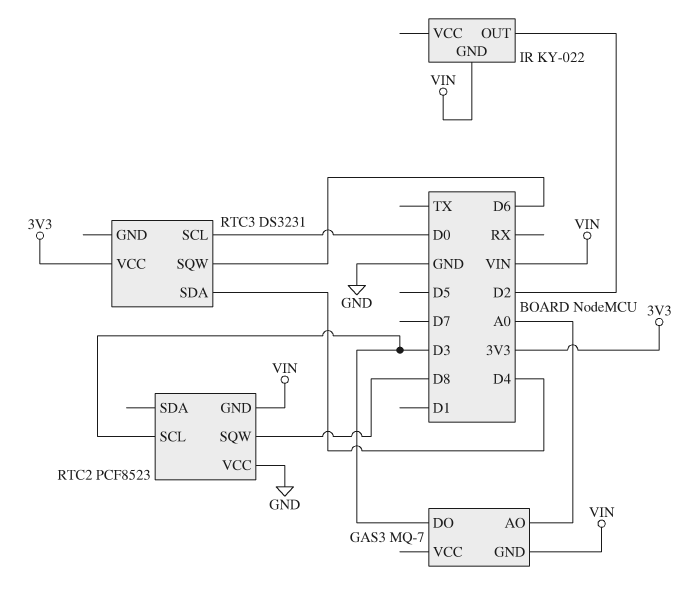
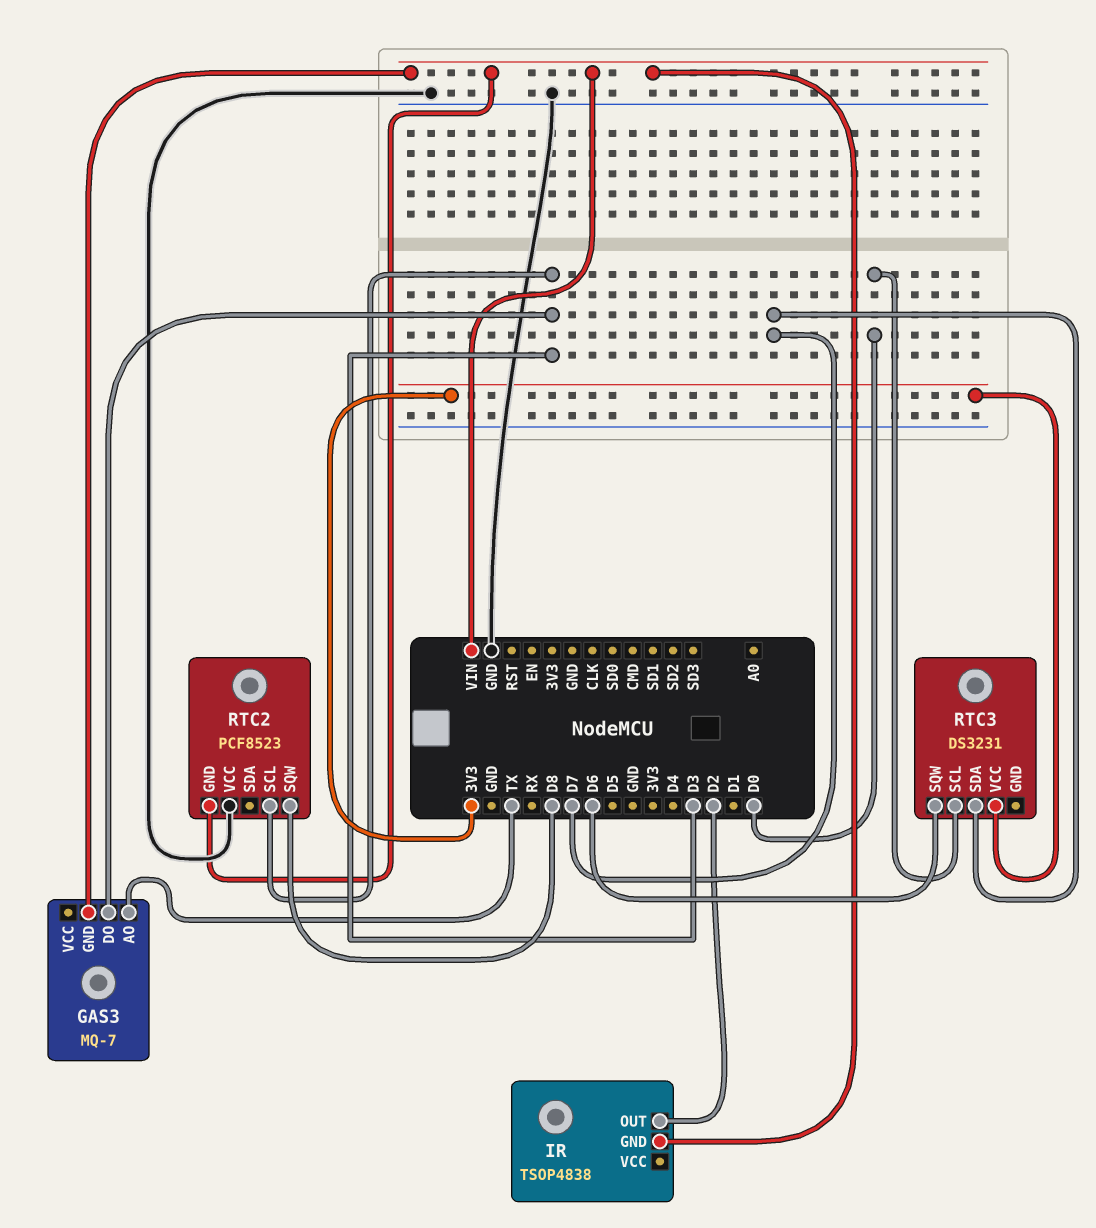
GAS3 pin AO: A0 -> TX
IR: KY-022 -> TSOP4838
RTC3 pin SDA: D4 -> D7

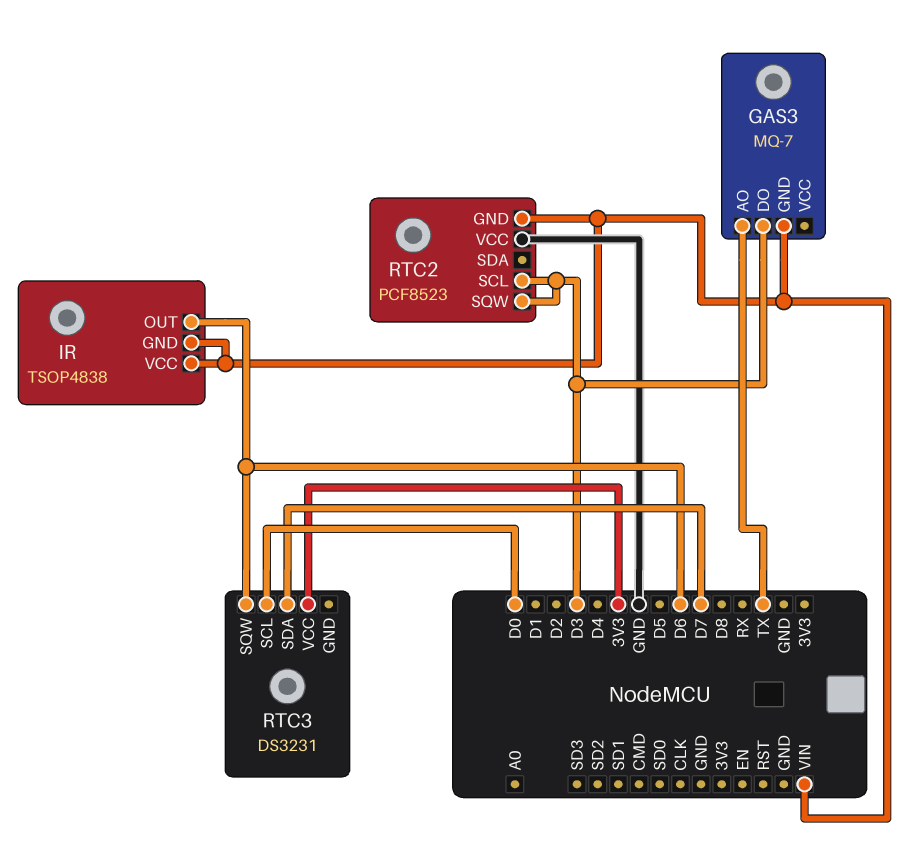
IR pin OUT: D2 -> D6
IR pin VCC: none -> VIN
RTC2 pin SQW: D8 -> D3

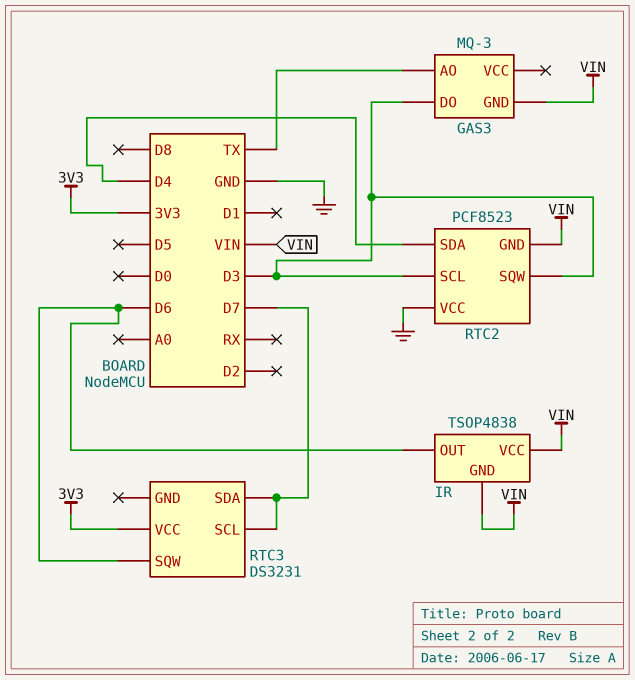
GAS3: MQ-7 -> MQ-3
RTC2 pin SDA: none -> D4
RTC3 pin SCL: D0 -> D7

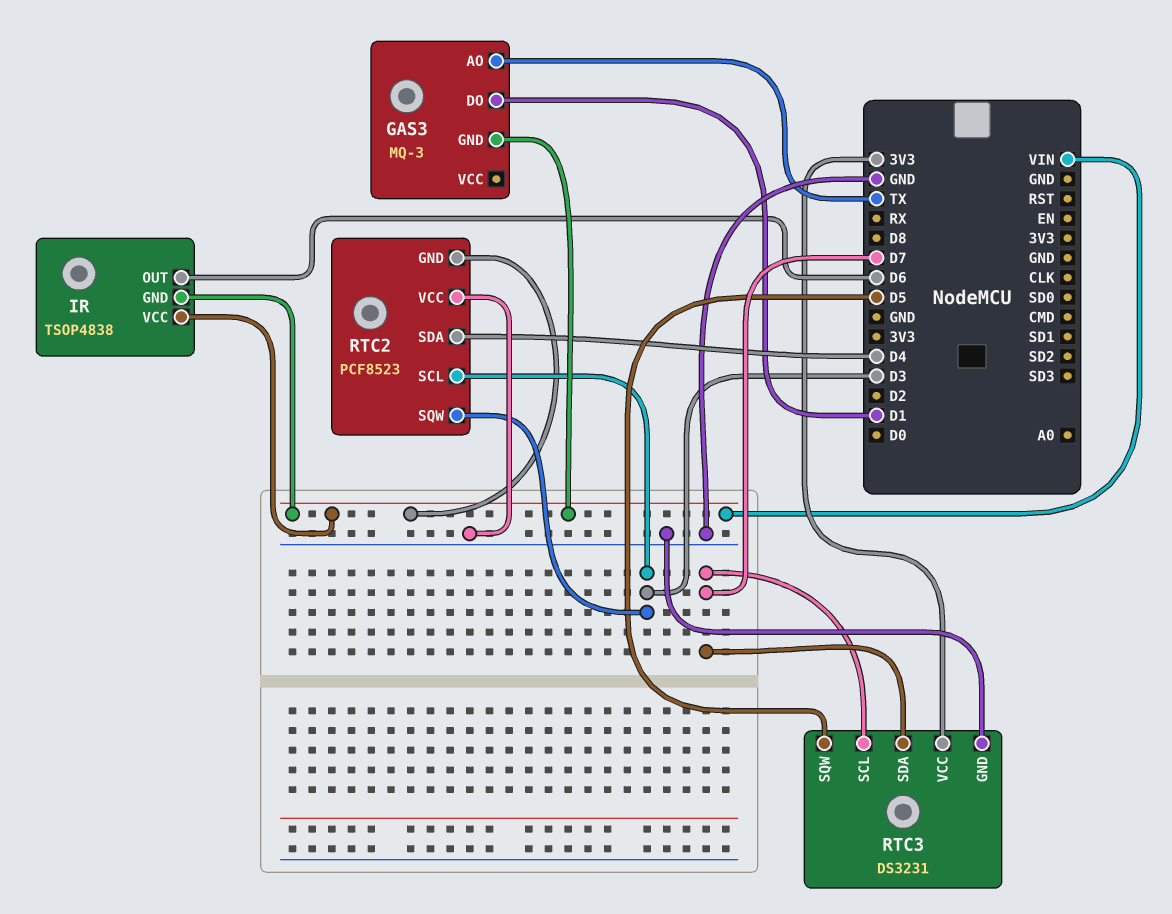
GAS3 pin DO: D3 -> D1
RTC3 pin GND: none -> GND
RTC3 pin SQW: D6 -> D5

